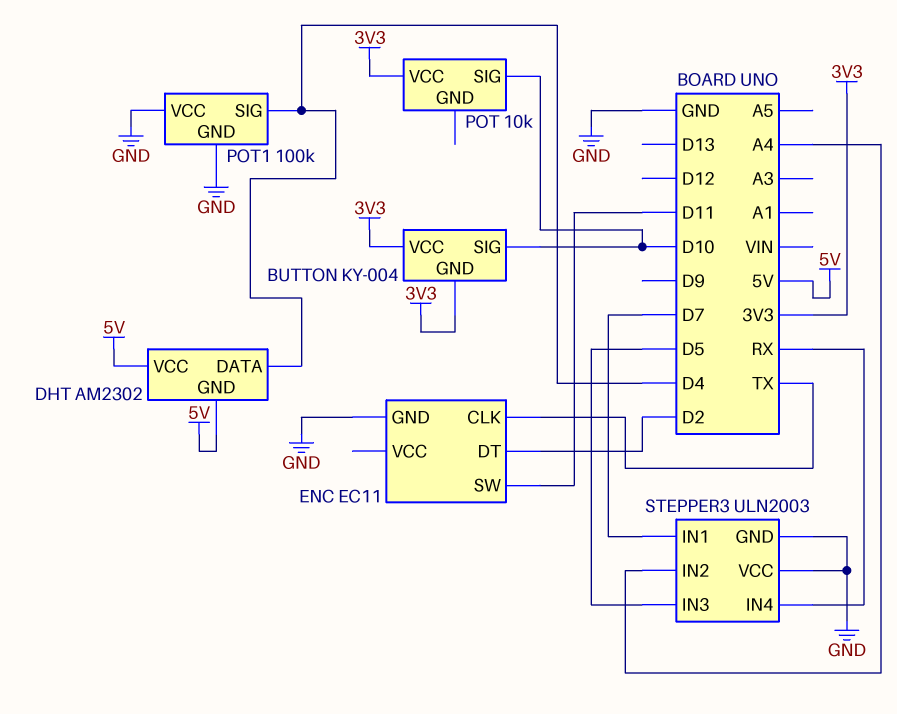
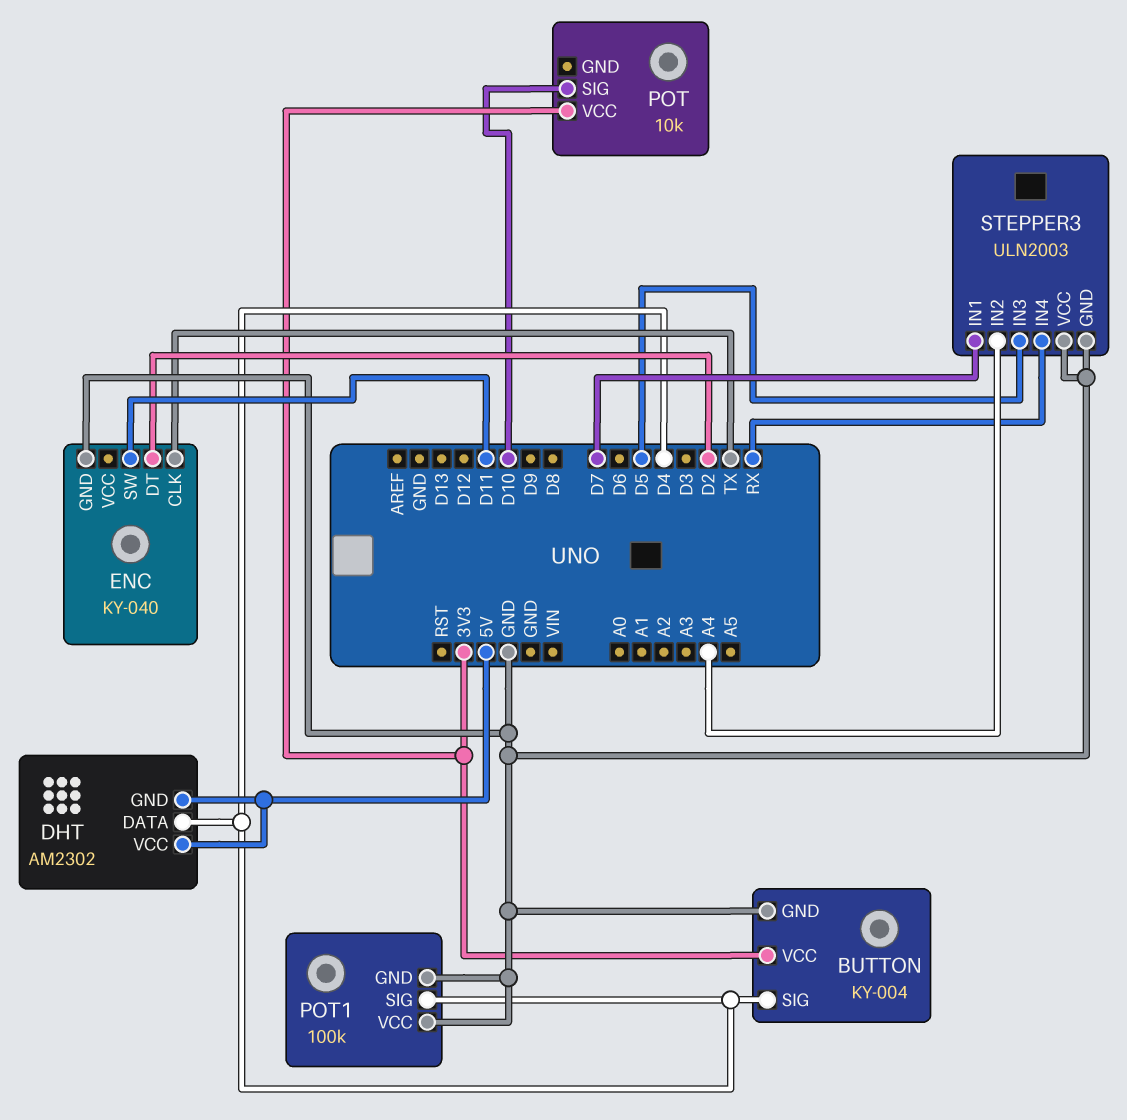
BUTTON pin GND: 3V3 -> GND
BUTTON pin SIG: D10 -> D4
ENC: EC11 -> KY-040

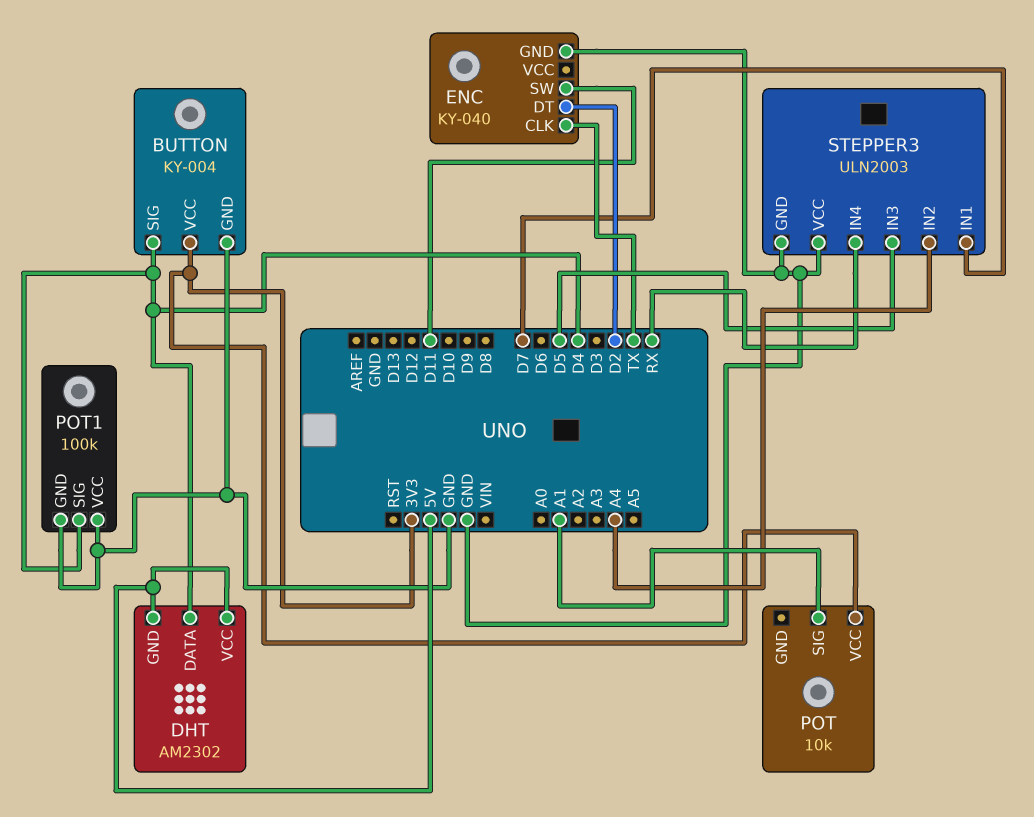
POT pin SIG: D10 -> A1

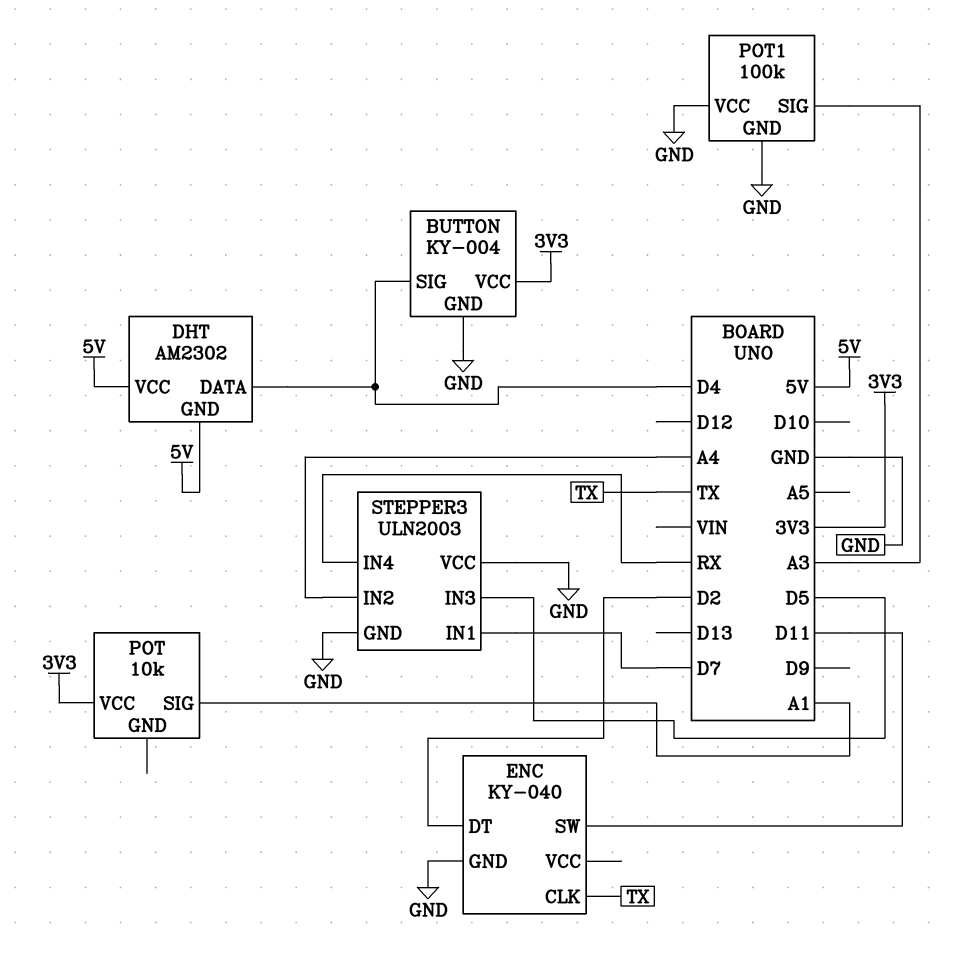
POT1 pin SIG: D4 -> A3

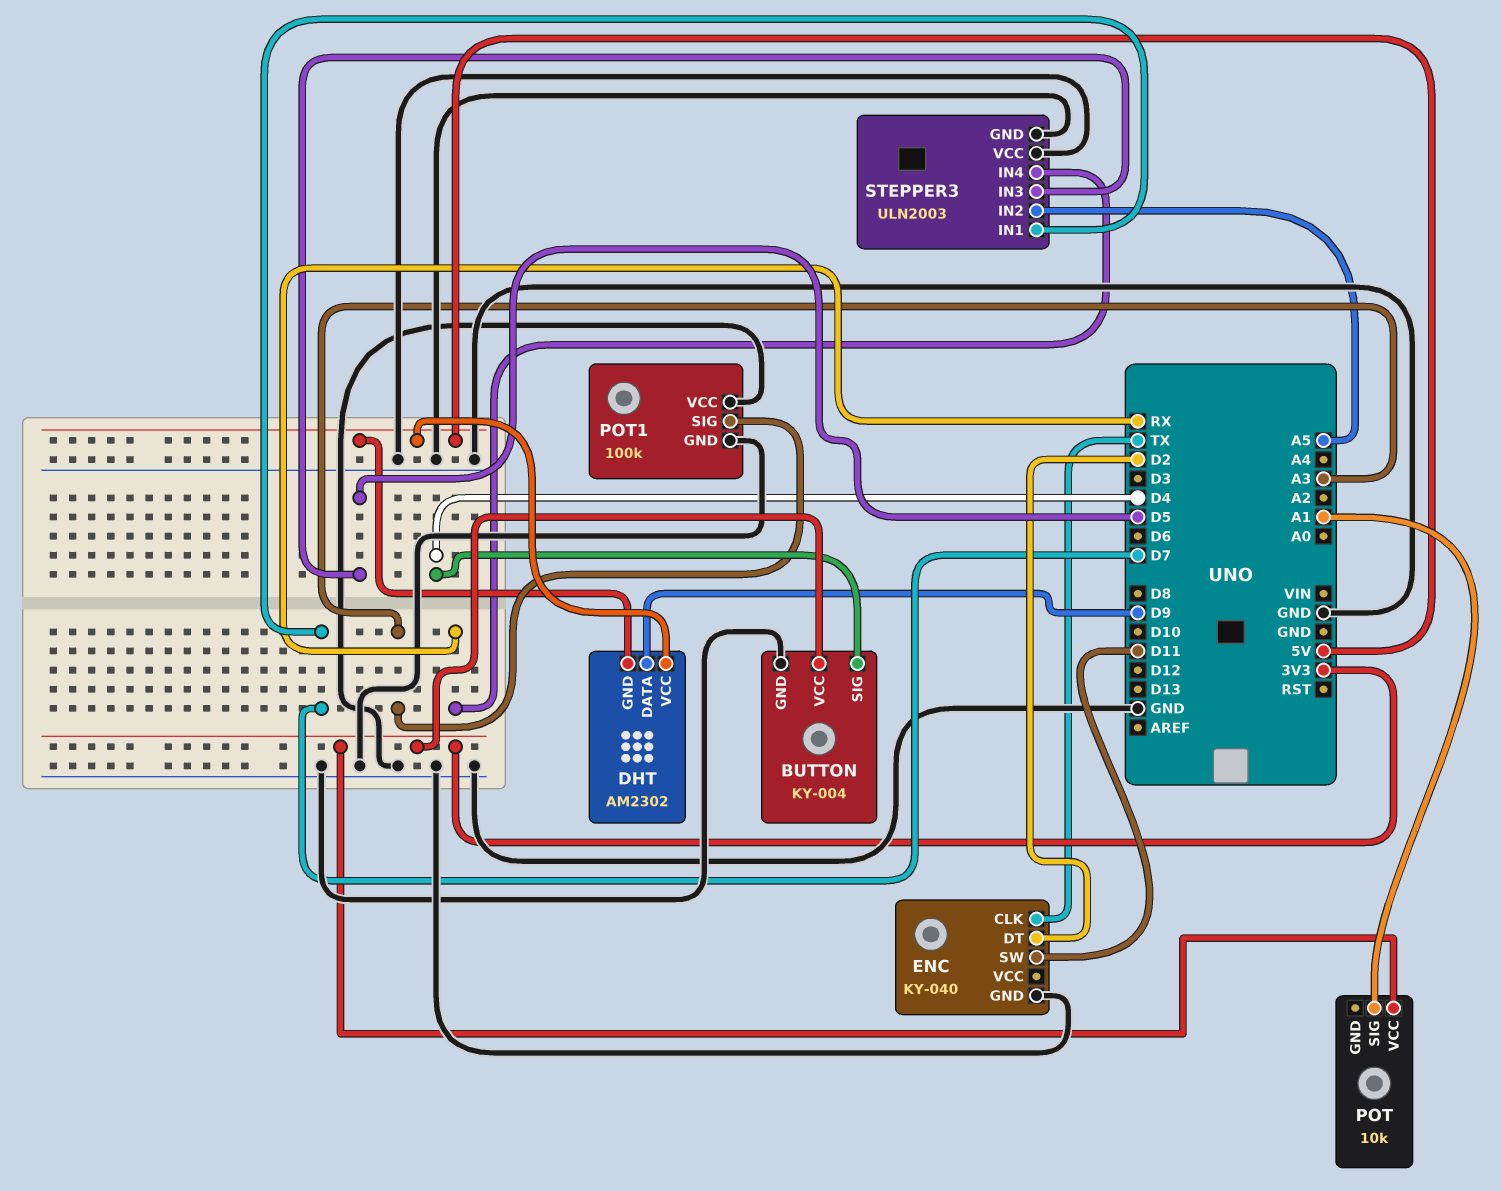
DHT pin DATA: D4 -> D9
STEPPER3 pin IN2: A4 -> A5

